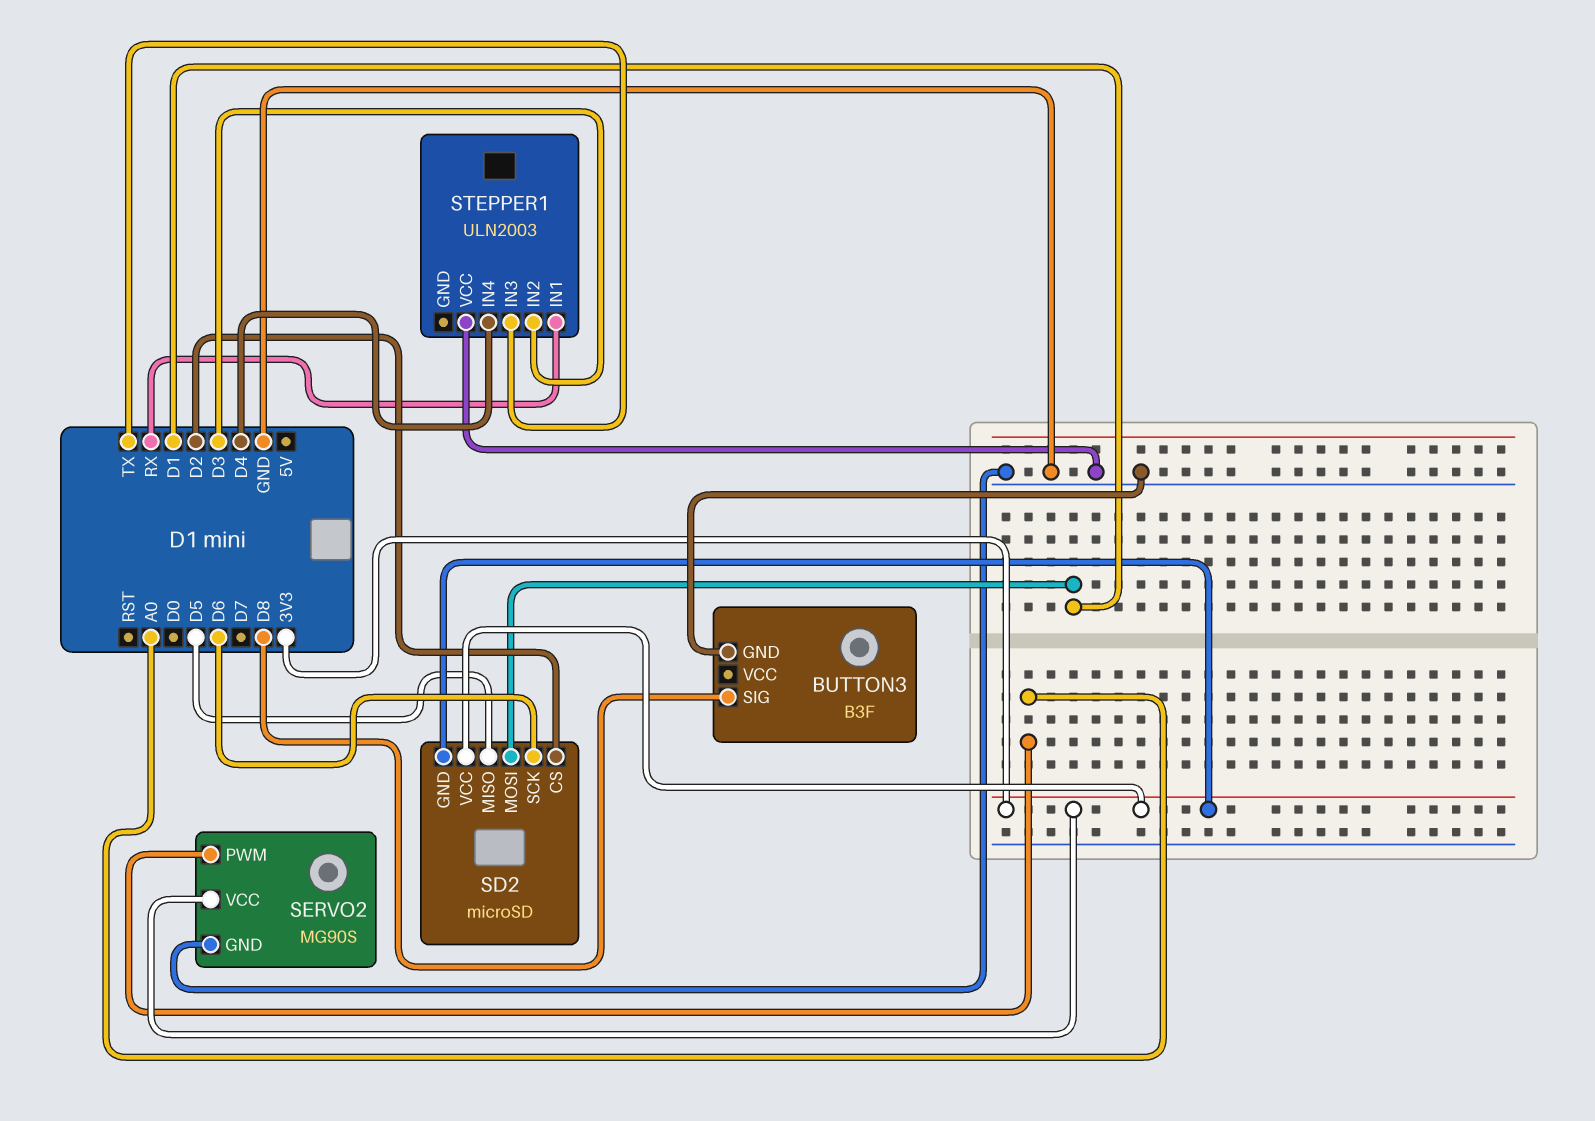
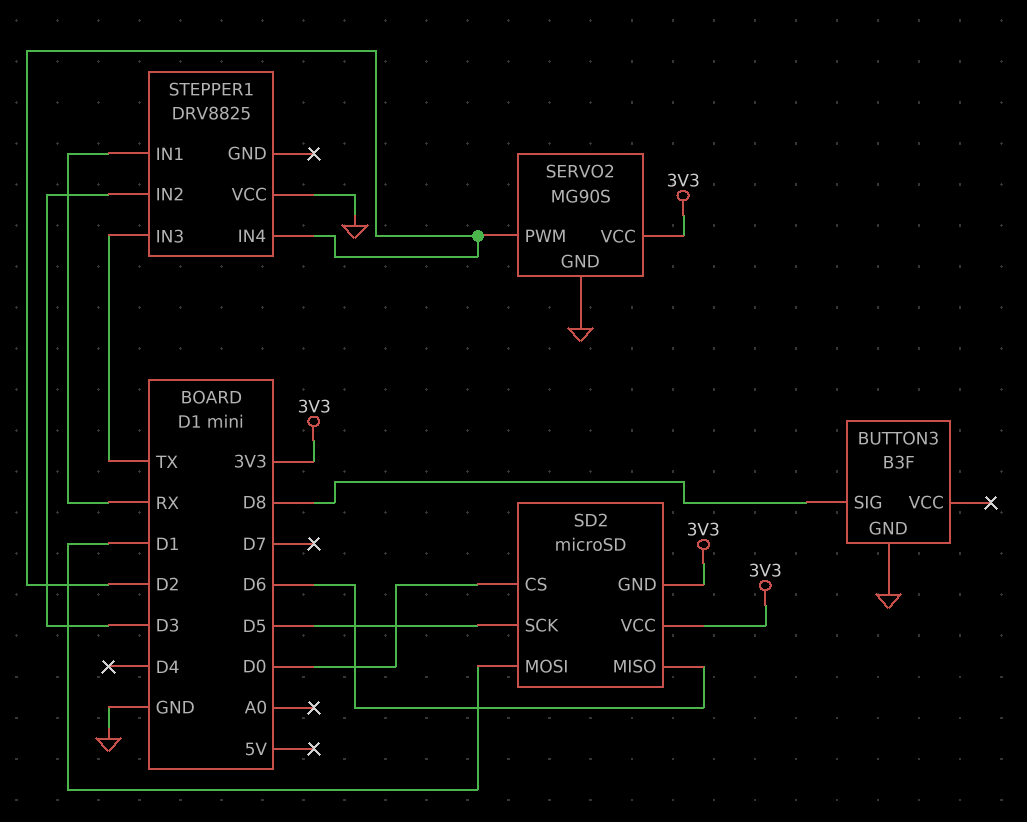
SD2 pin CS: D2 -> D0
SD2 pin MISO: D5 -> D6
SD2 pin SCK: D6 -> D5
SERVO2 pin PWM: A0 -> D2
STEPPER1: ULN2003 -> DRV8825
STEPPER1 pin IN4: D4 -> D2

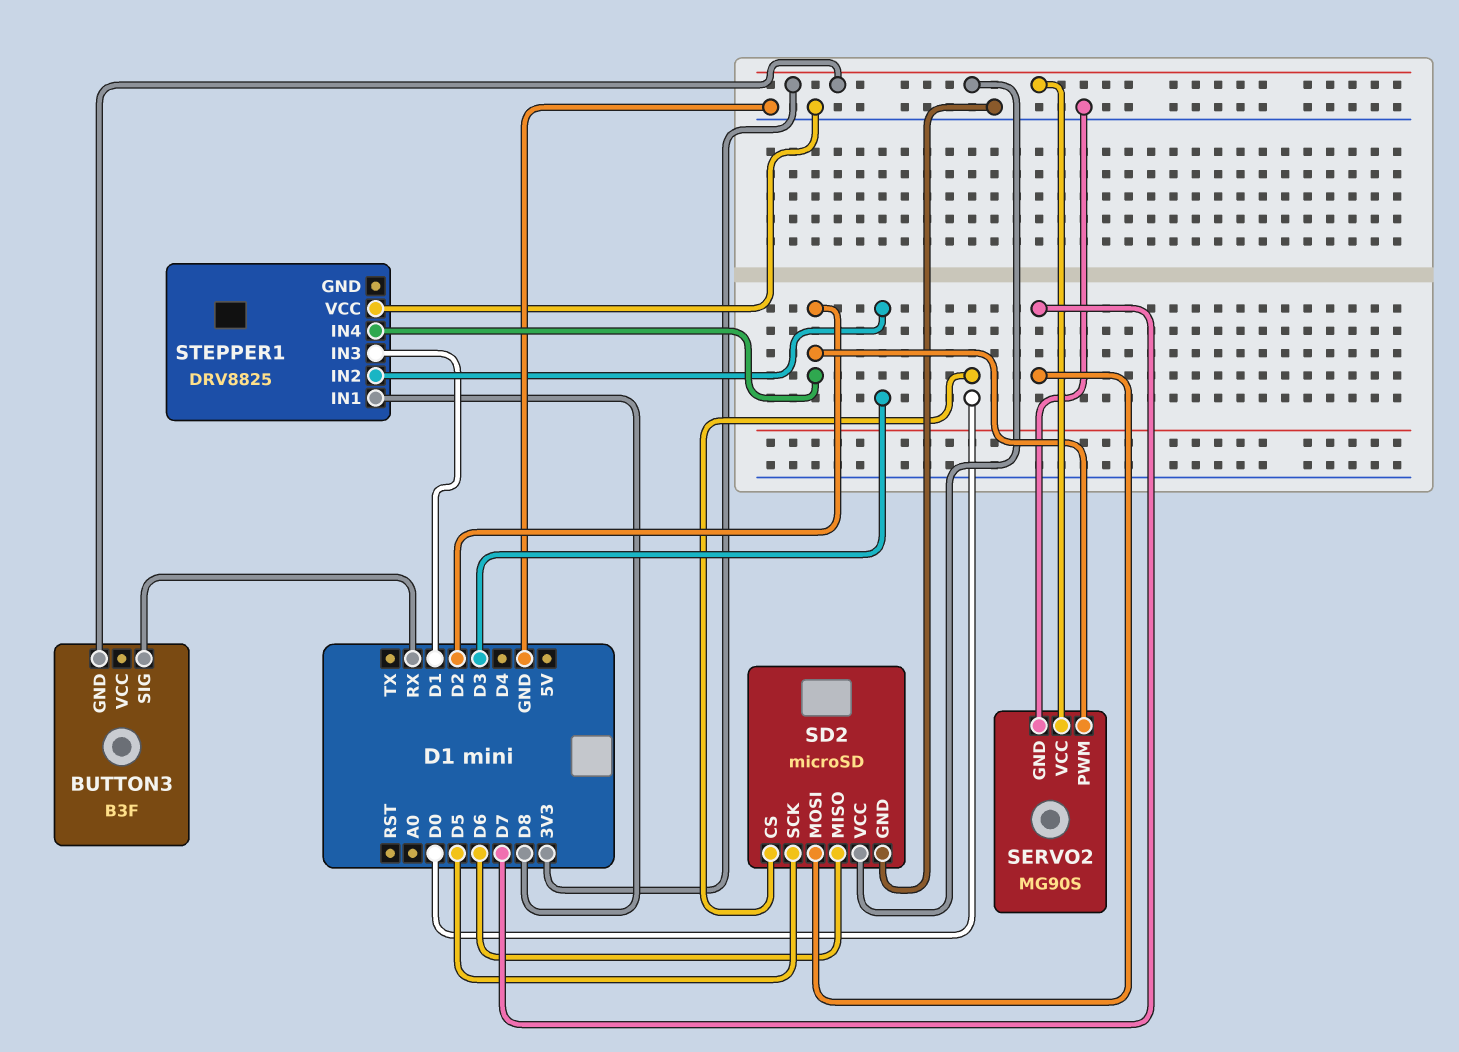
BUTTON3 pin GND: GND -> 3V3
BUTTON3 pin SIG: D8 -> RX
SD2 pin GND: 3V3 -> GND
SD2 pin MOSI: D1 -> D7
STEPPER1 pin IN1: RX -> D8
STEPPER1 pin IN3: TX -> D1

